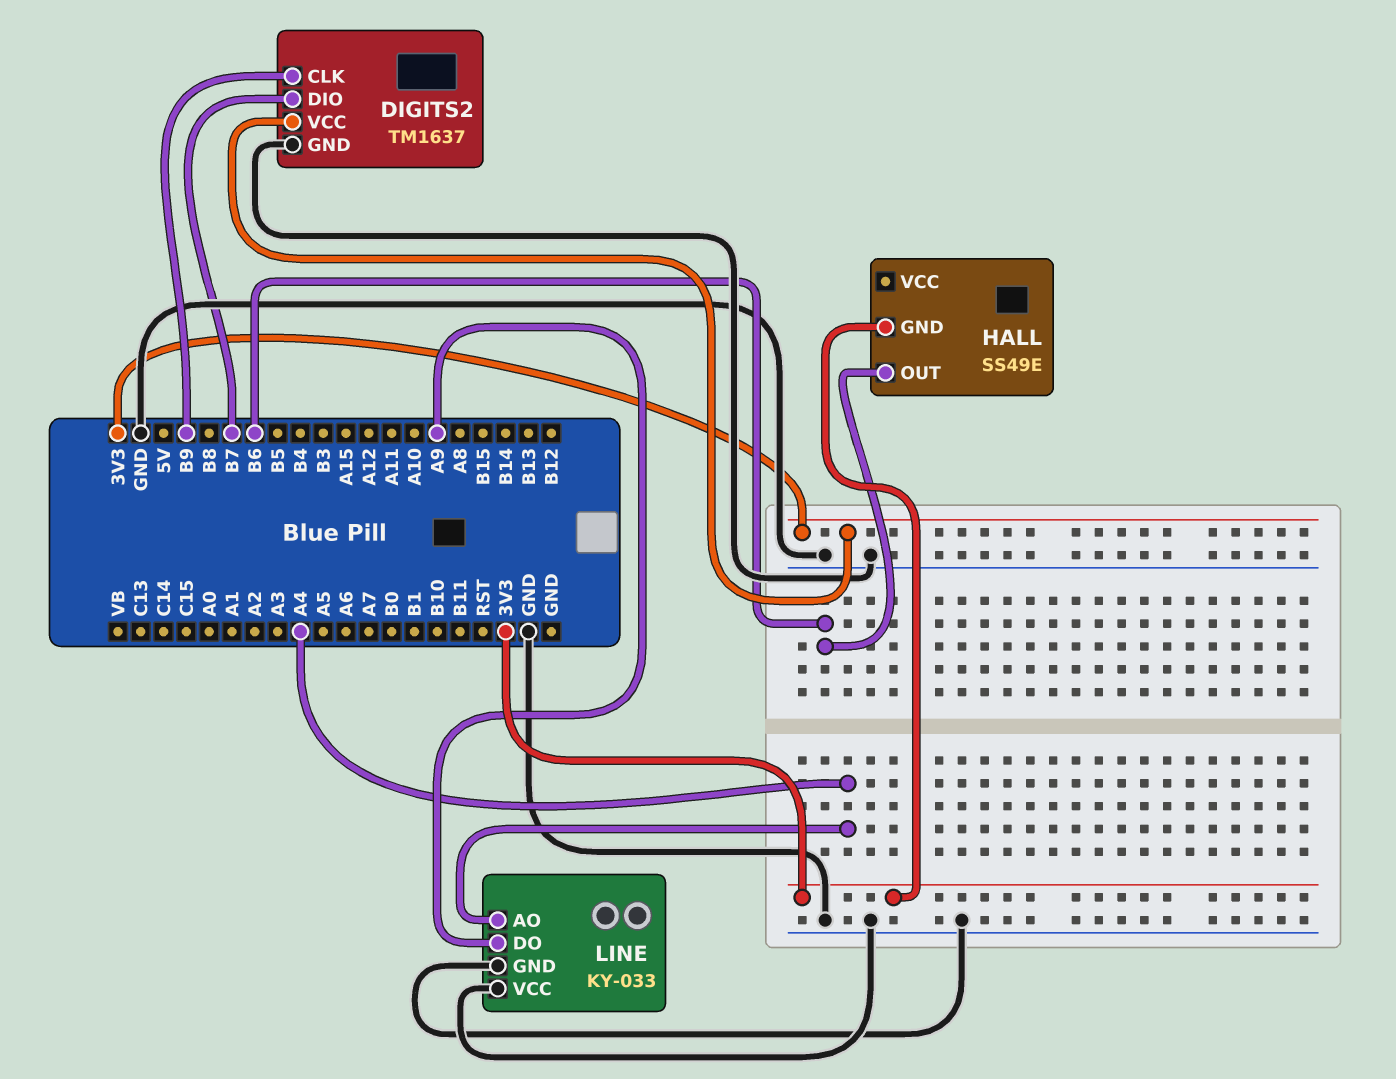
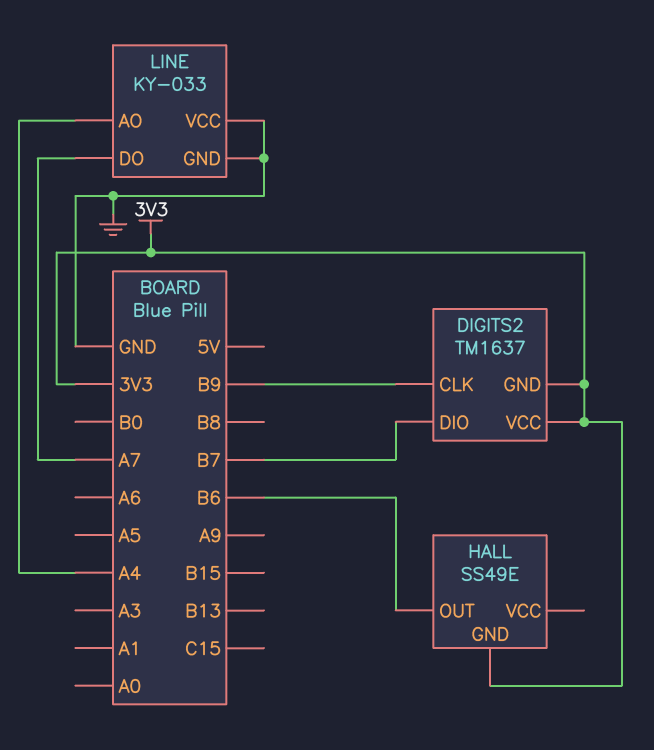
DIGITS2 pin GND: GND -> 3V3
LINE pin DO: A9 -> A7

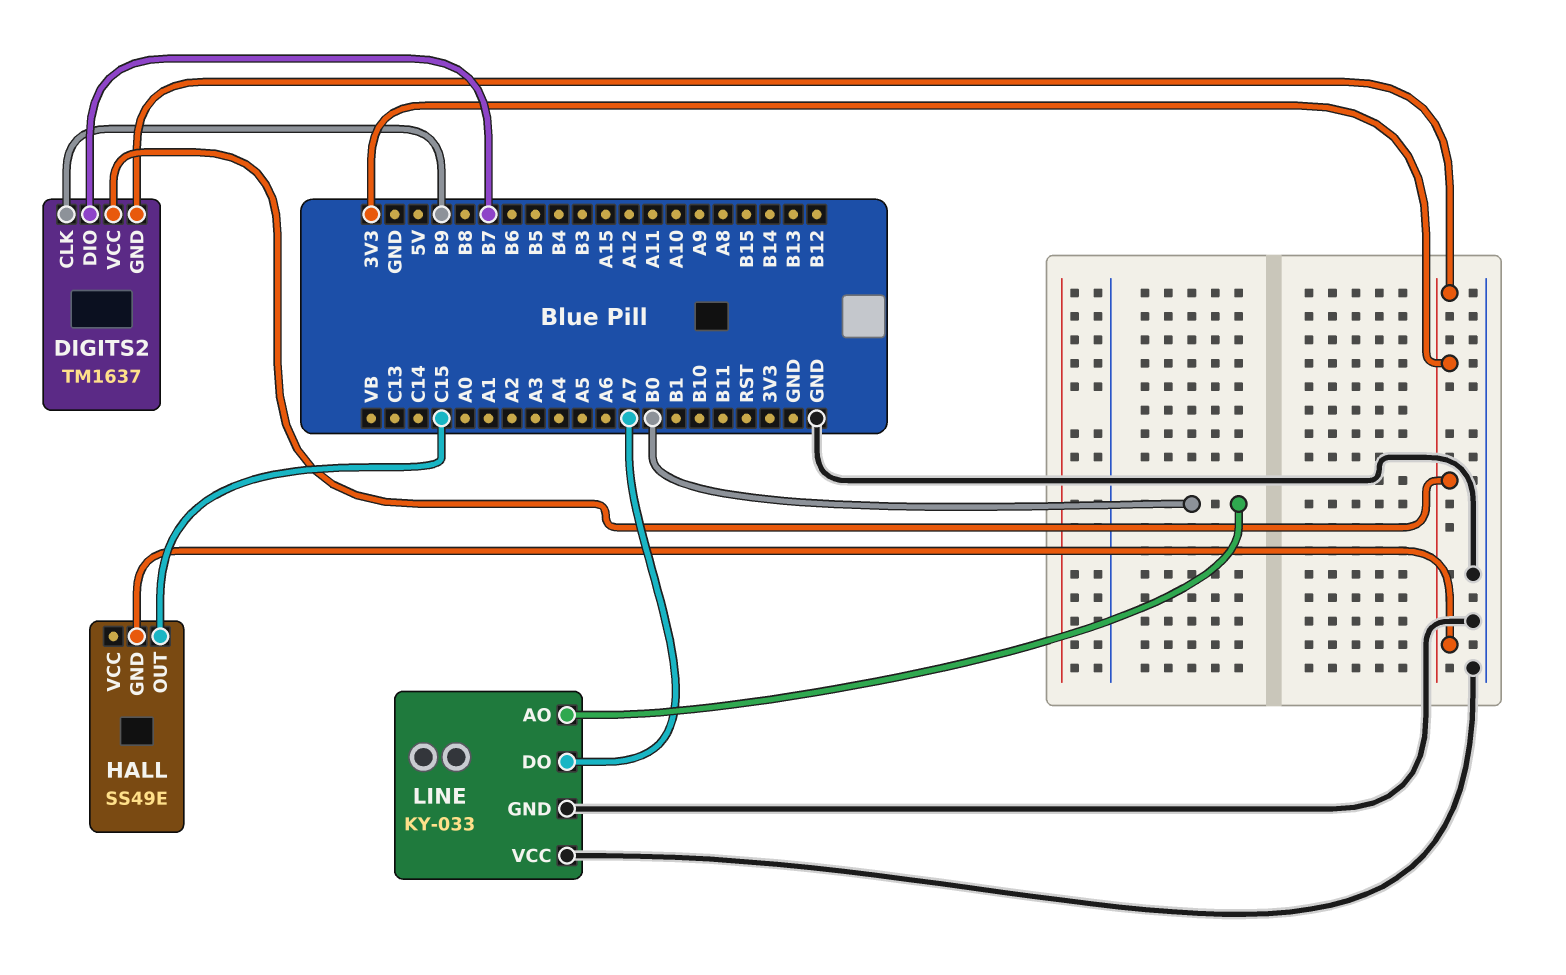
HALL pin OUT: B6 -> C15
LINE pin AO: A4 -> B0

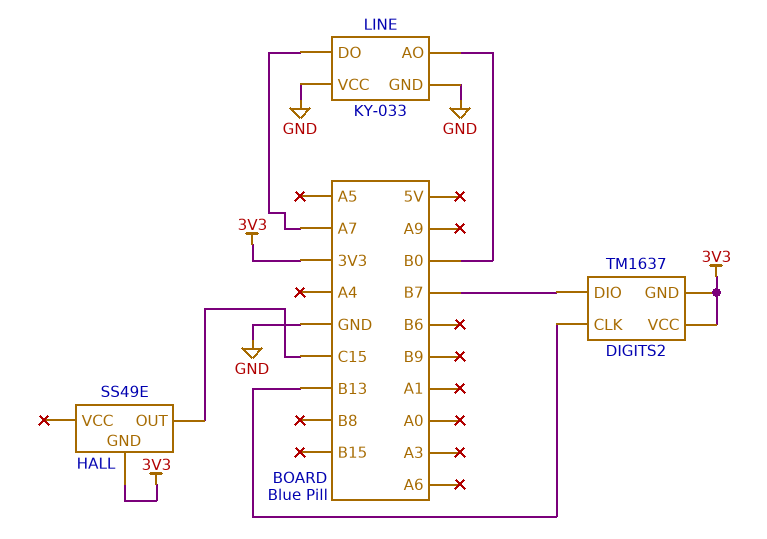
DIGITS2 pin CLK: B9 -> B13

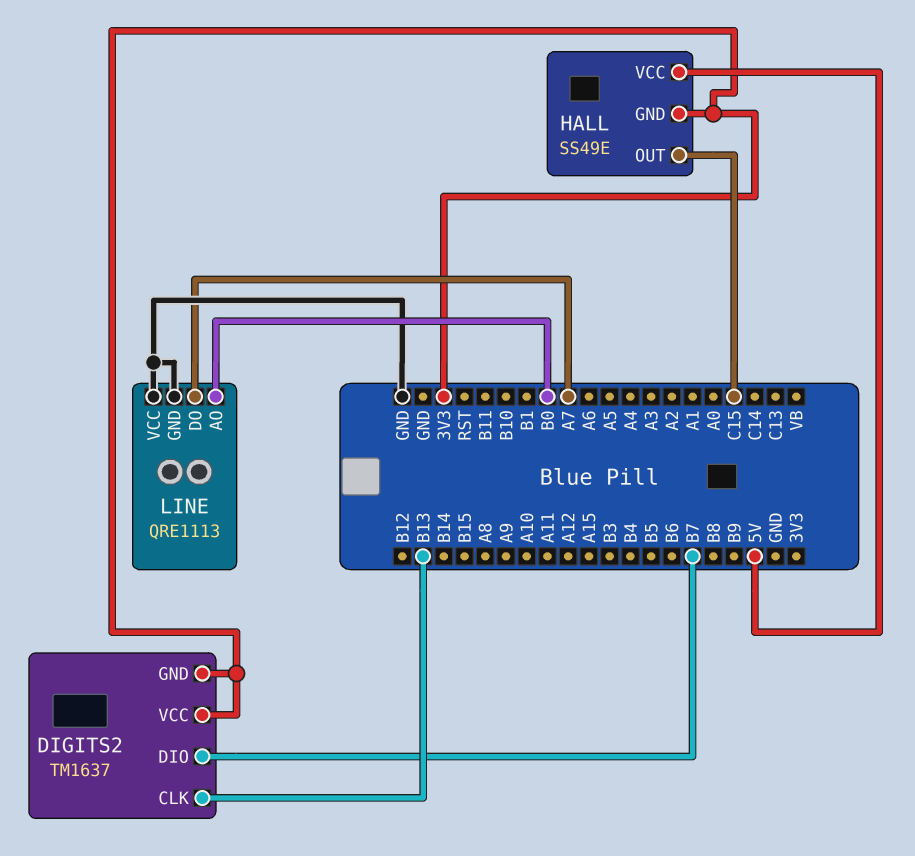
HALL pin VCC: none -> 5V
LINE: KY-033 -> QRE1113

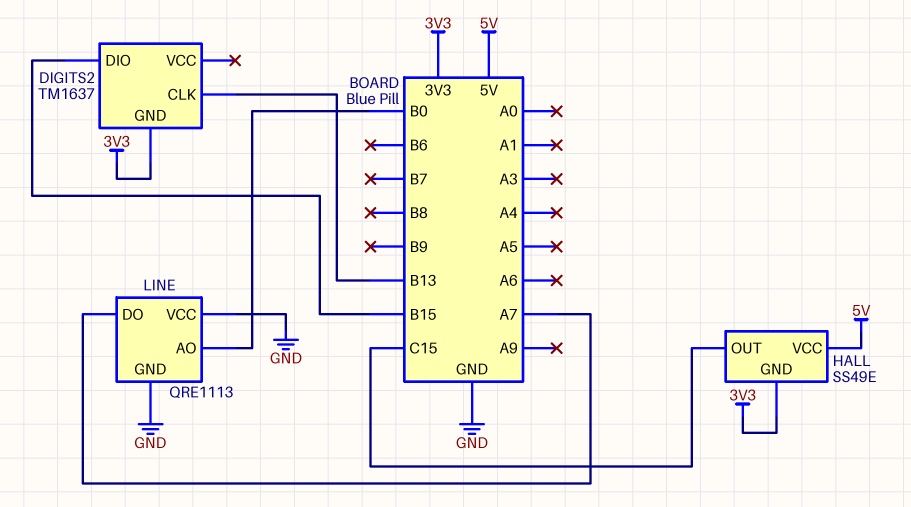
DIGITS2 pin DIO: B7 -> B15
DIGITS2 pin VCC: 3V3 -> none

